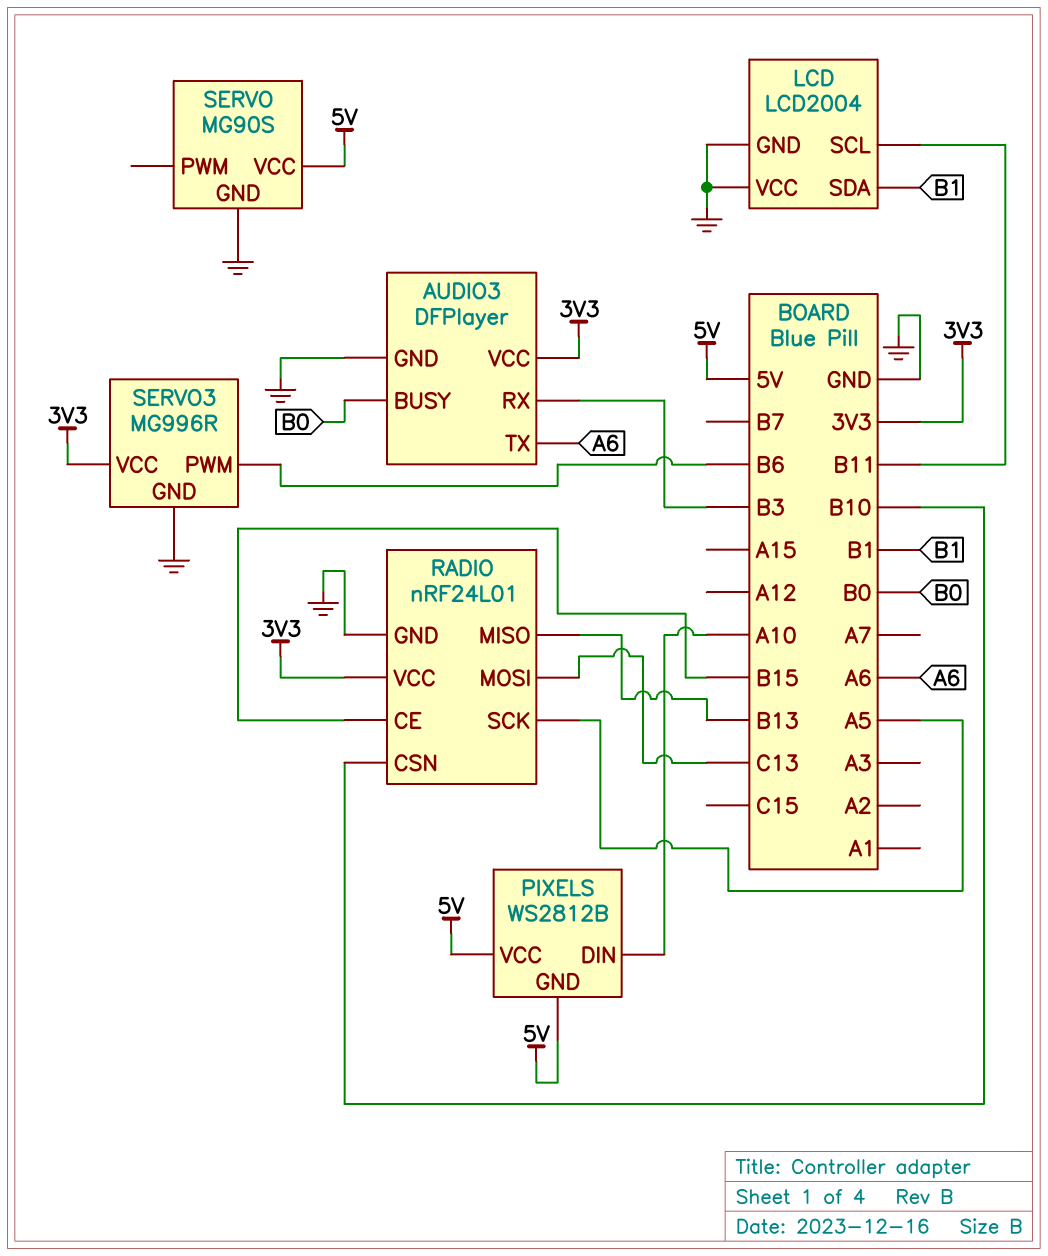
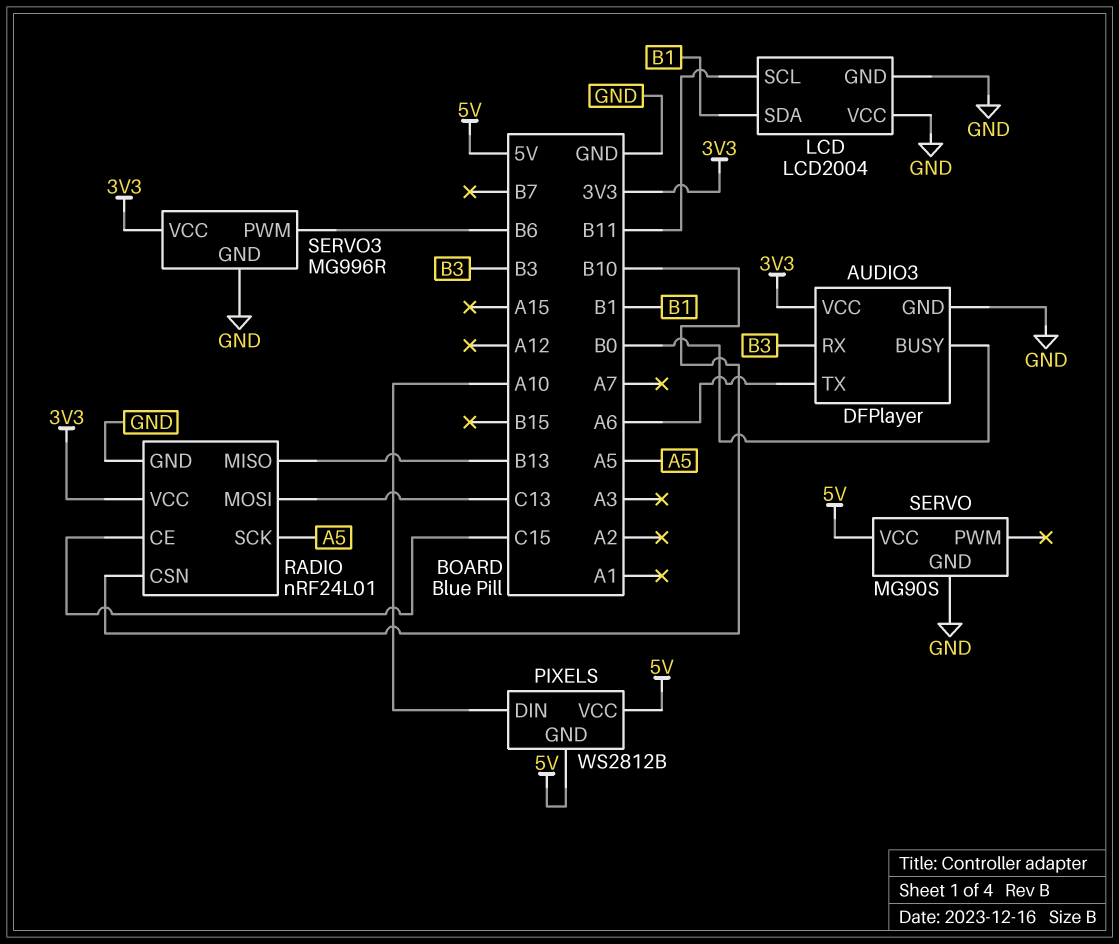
RADIO pin CE: B15 -> C15

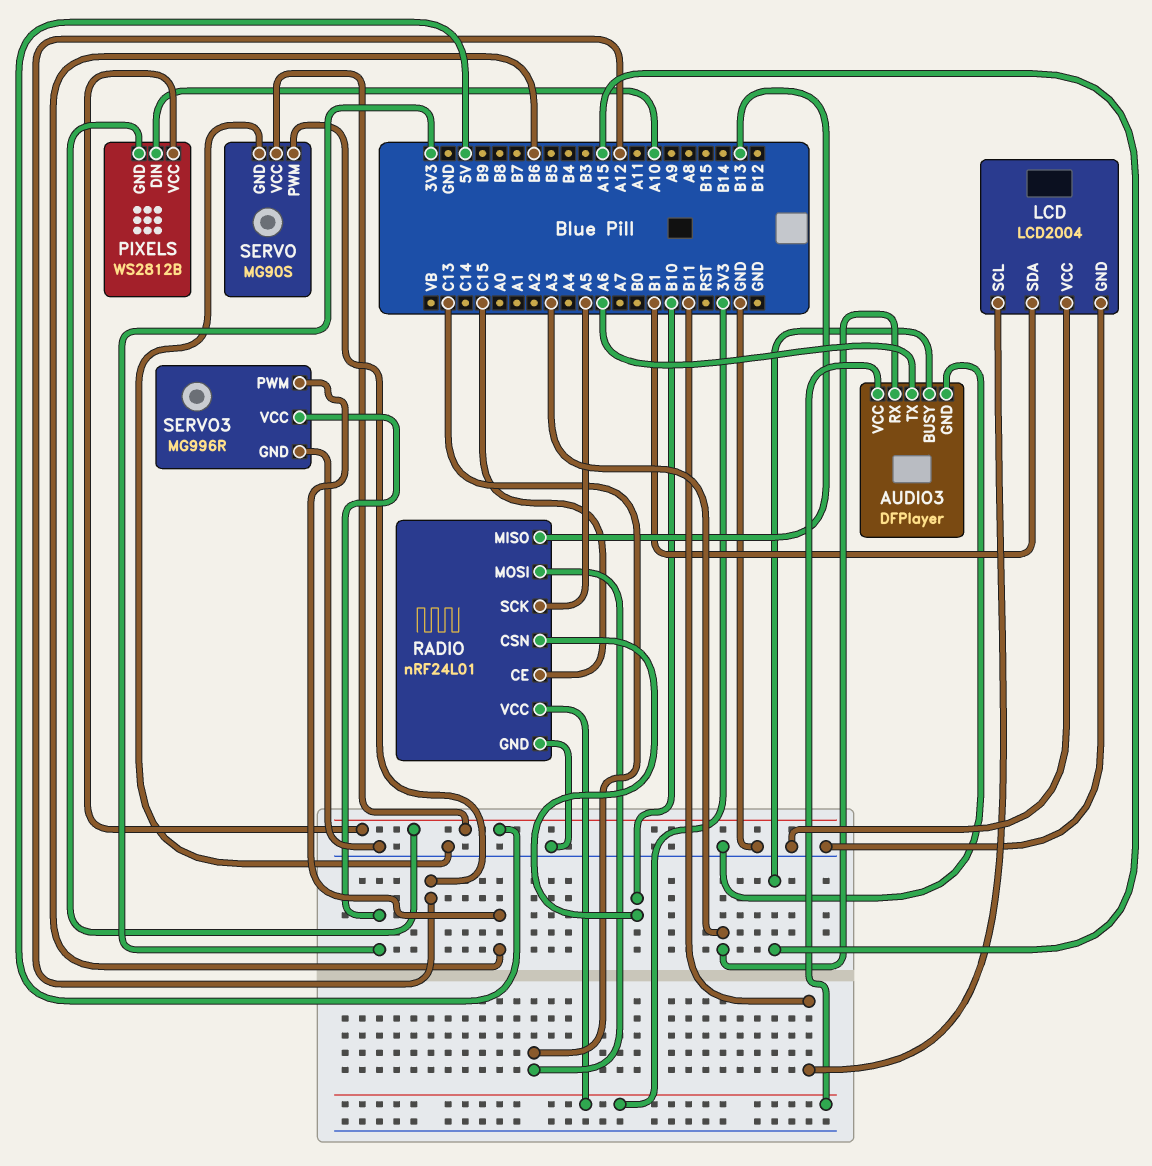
AUDIO3 pin BUSY: B0 -> A15
AUDIO3 pin RX: B3 -> A3
SERVO pin PWM: none -> A12

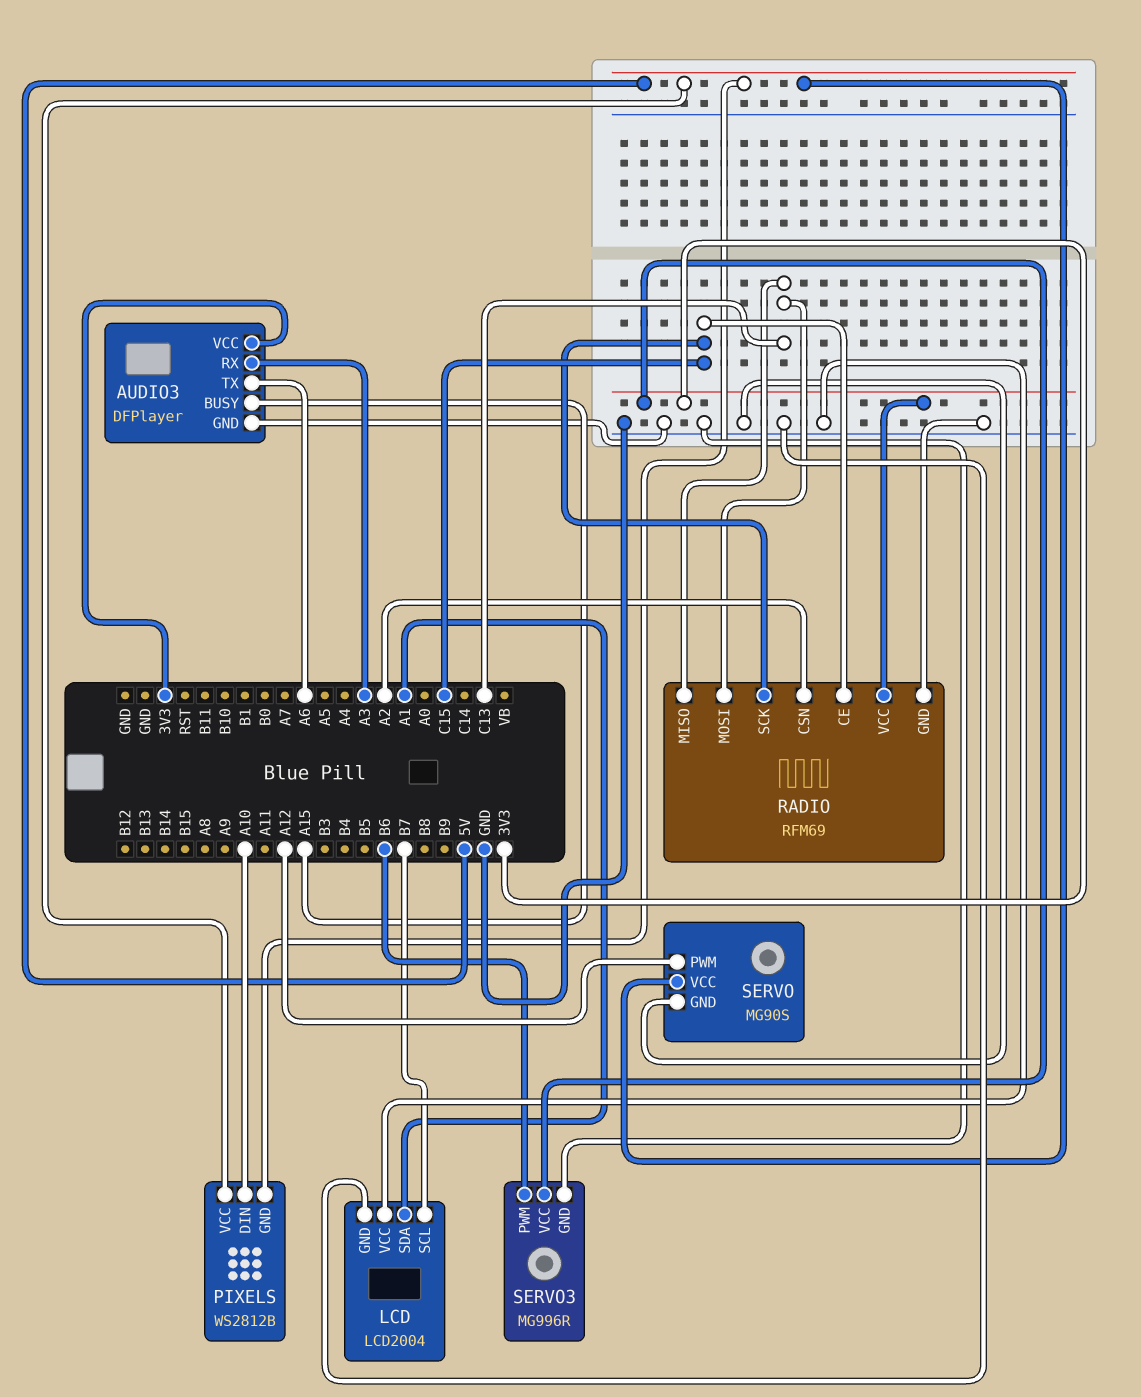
LCD pin SCL: B11 -> B7
LCD pin SDA: B1 -> A1
RADIO: nRF24L01 -> RFM69
RADIO pin CSN: B10 -> A2
RADIO pin MISO: B13 -> C13
RADIO pin SCK: A5 -> C15

